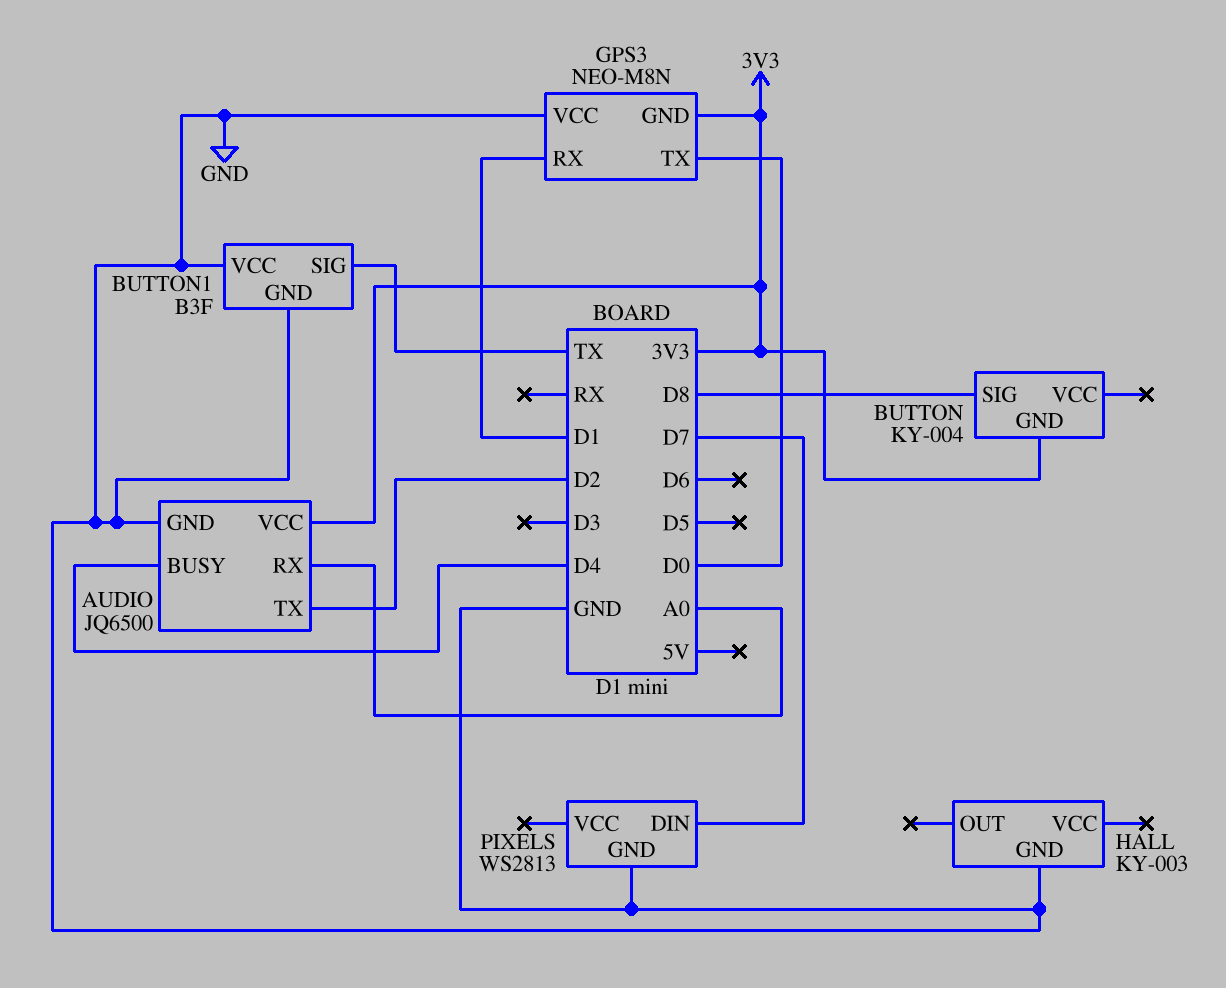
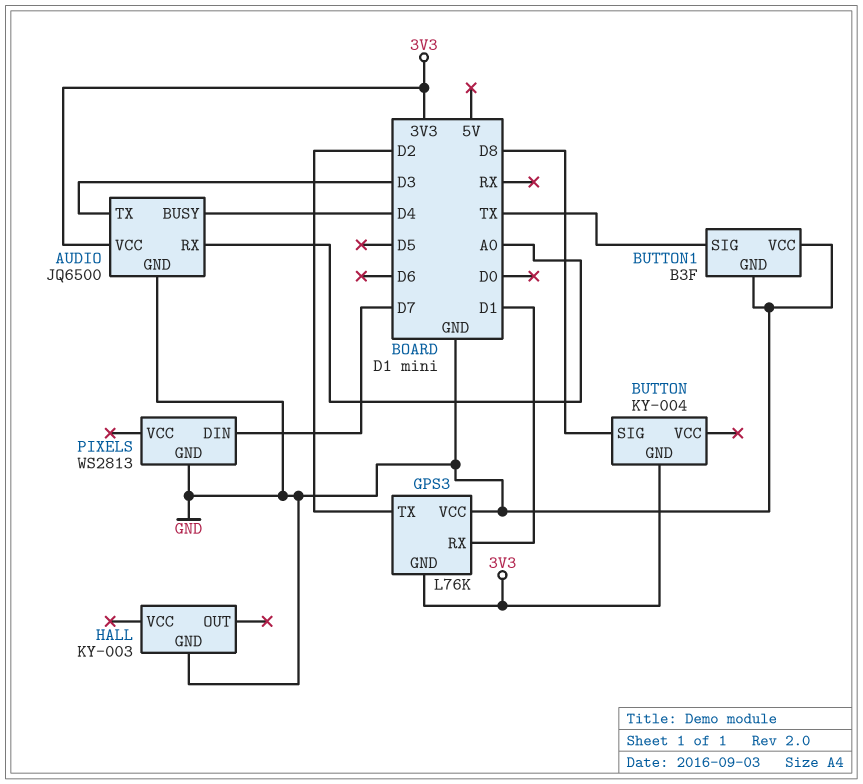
AUDIO pin TX: D2 -> D3
GPS3: NEO-M8N -> L76K
GPS3 pin TX: D0 -> D2

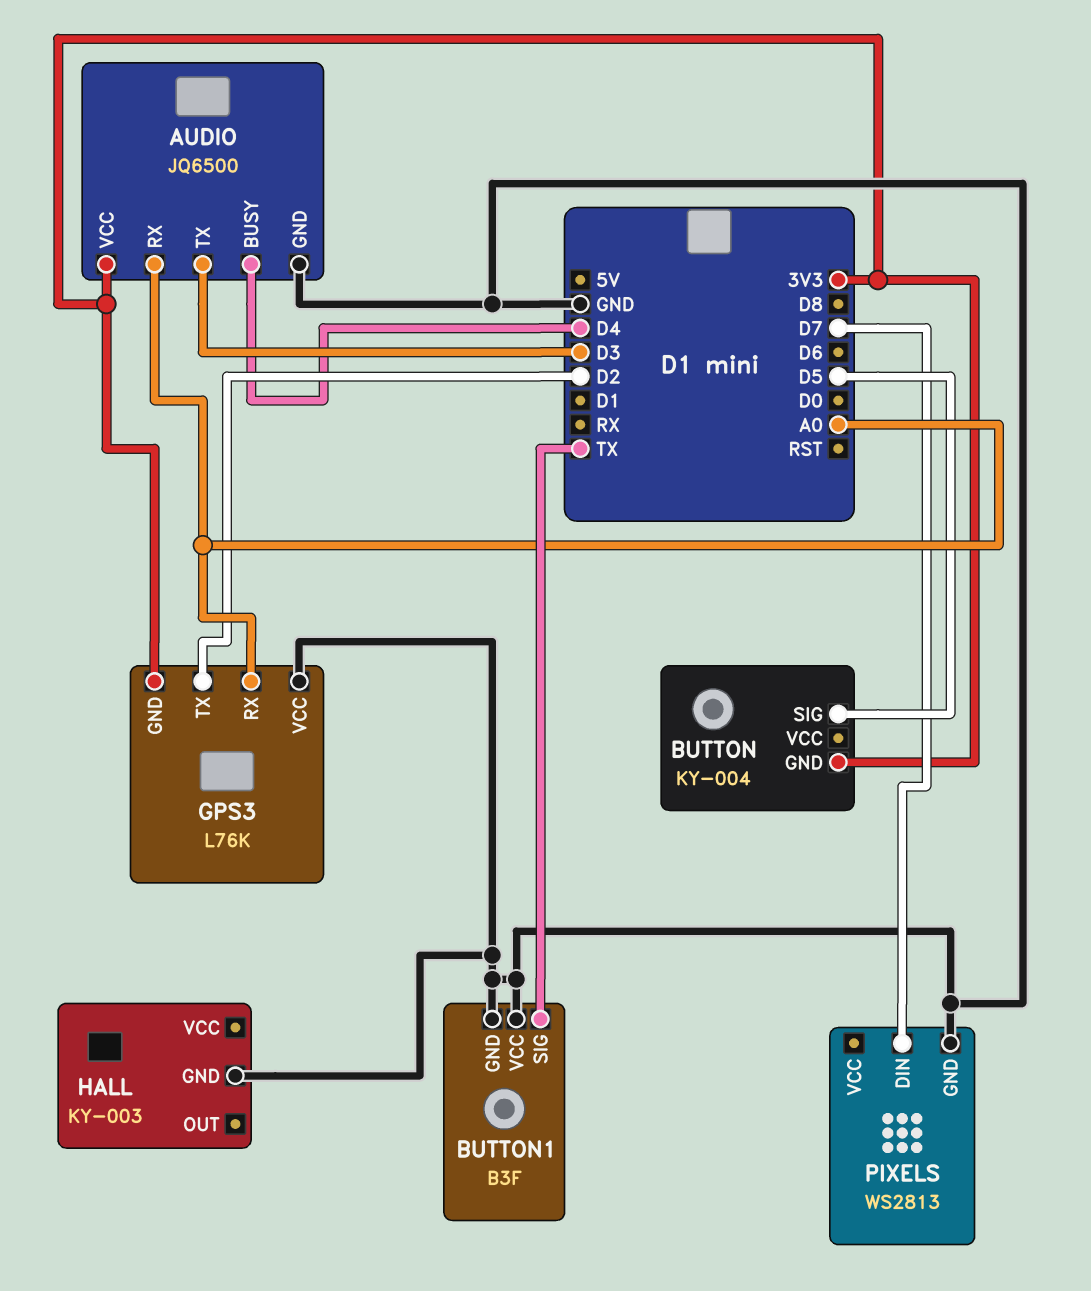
BUTTON pin SIG: D8 -> D5
GPS3 pin RX: D1 -> A0

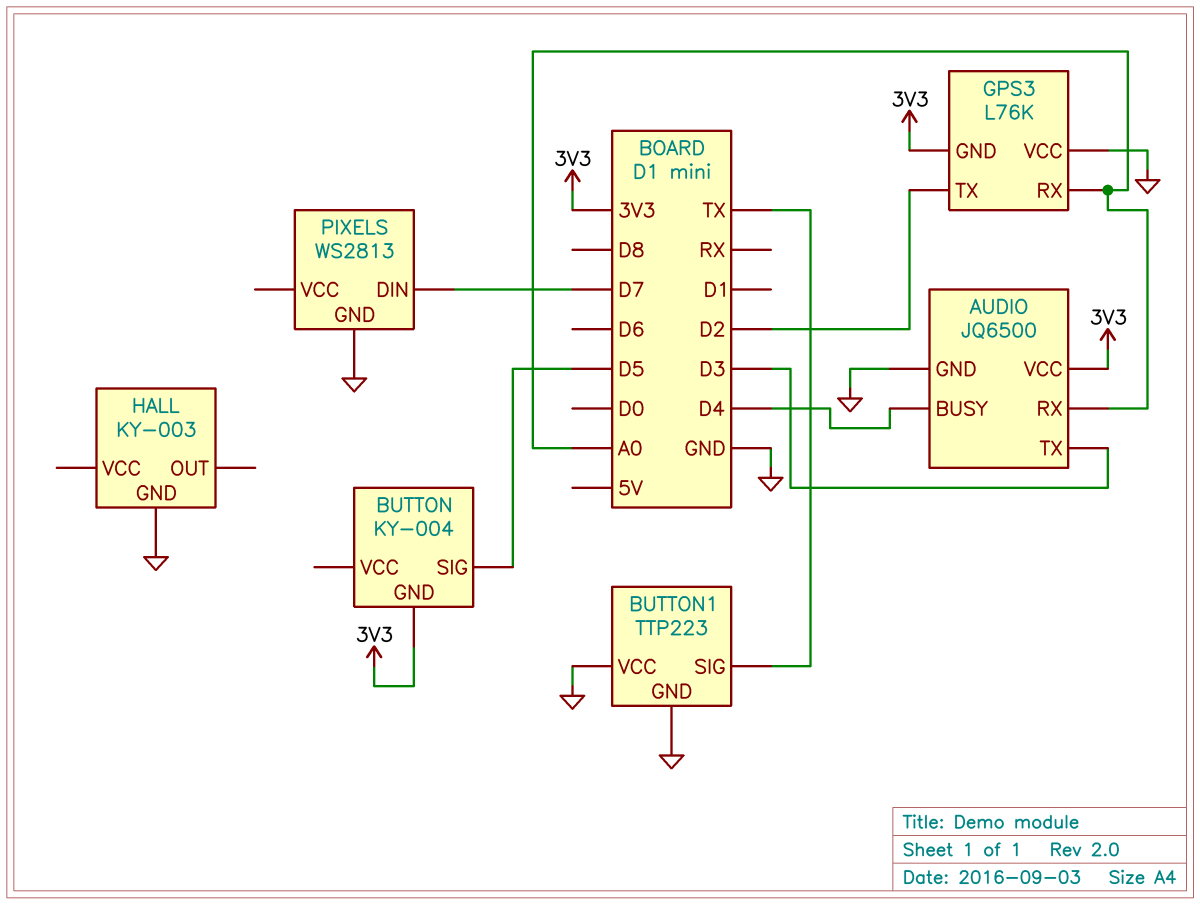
BUTTON1: B3F -> TTP223

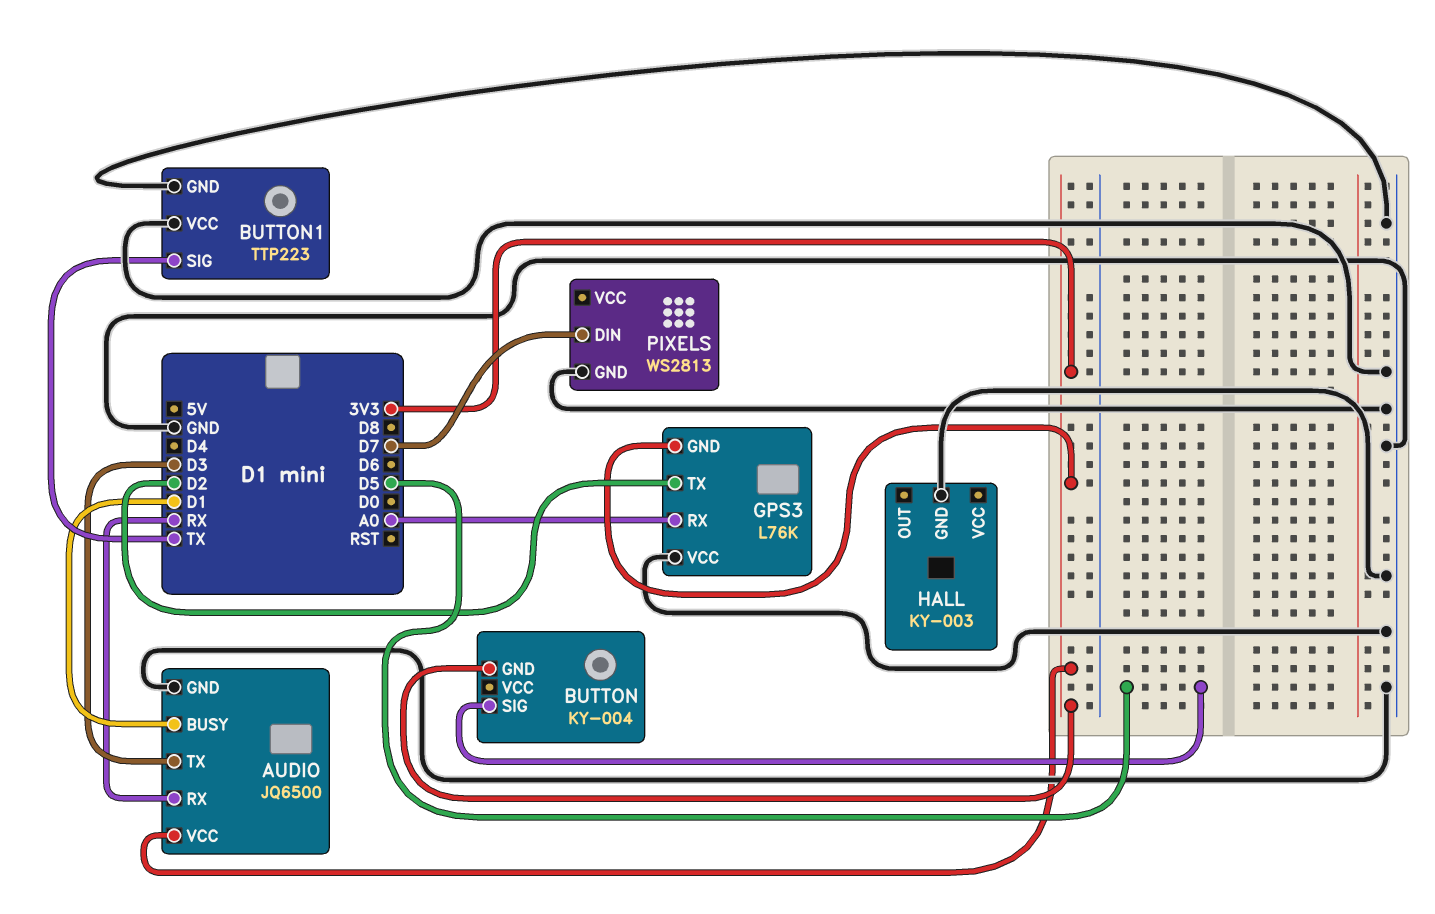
AUDIO pin BUSY: D4 -> D1
AUDIO pin RX: A0 -> RX

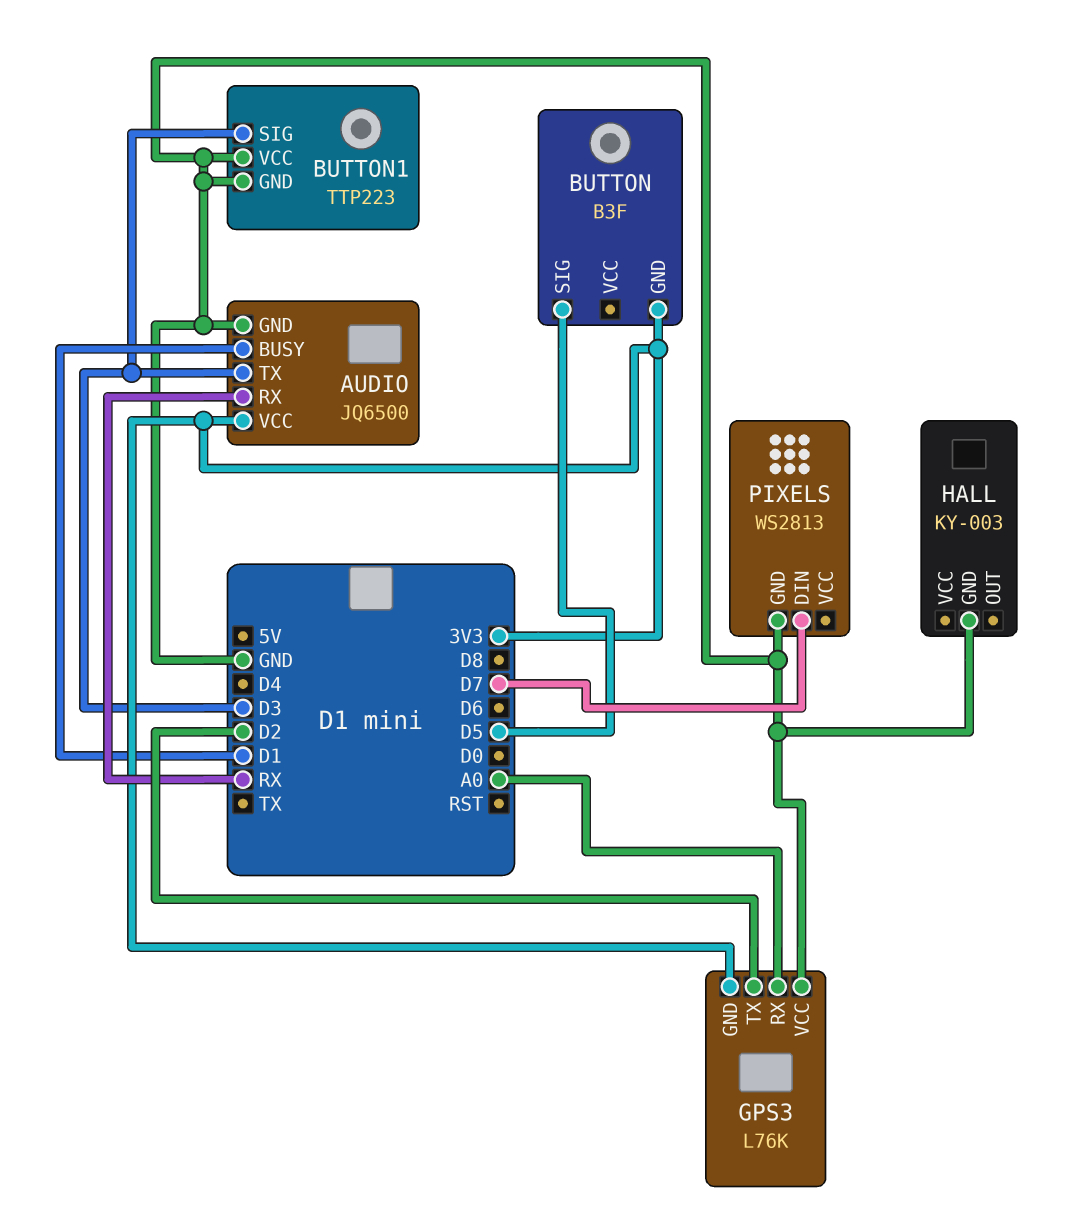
BUTTON: KY-004 -> B3F
BUTTON1 pin SIG: TX -> D3

